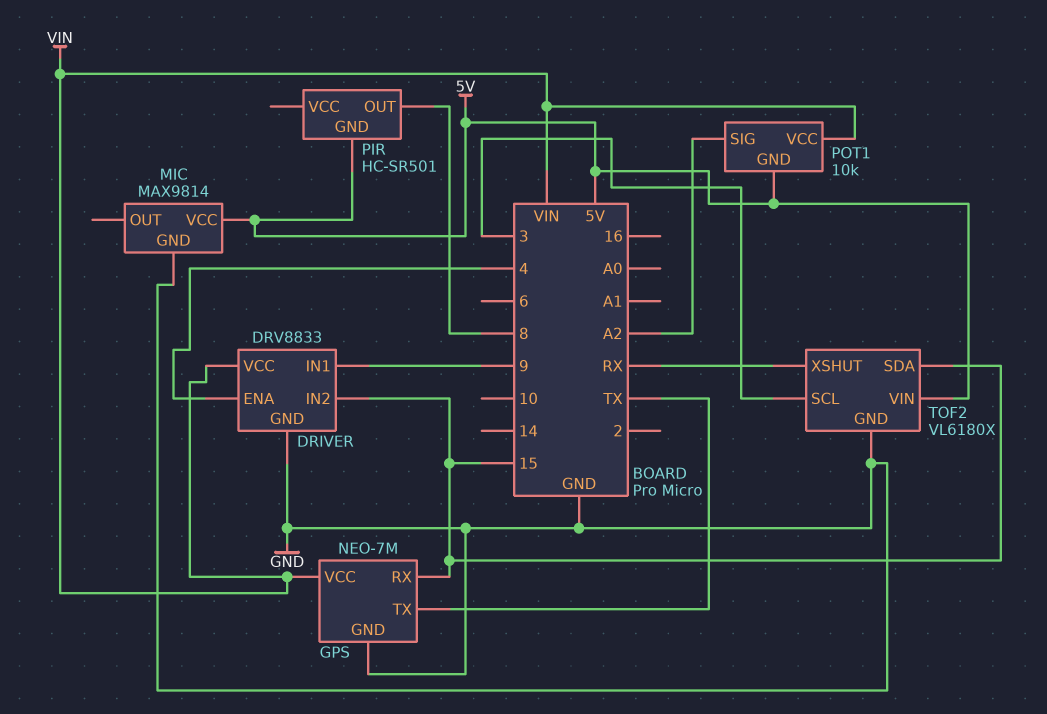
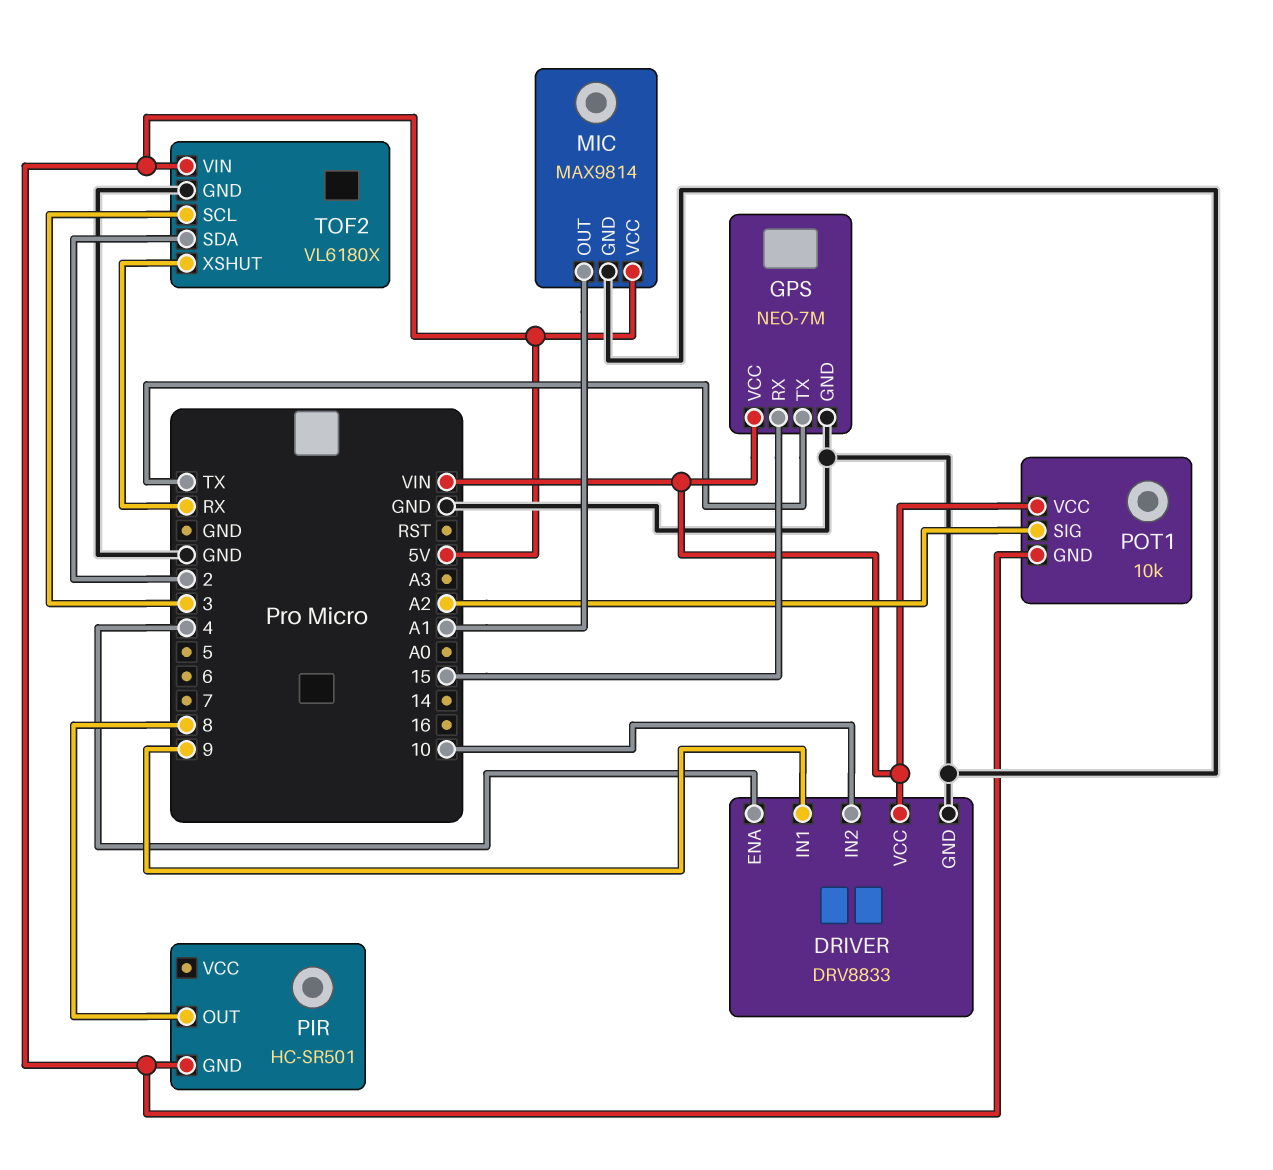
DRIVER pin IN2: 15 -> 10
MIC pin OUT: none -> A1
TOF2 pin SDA: 15 -> 2

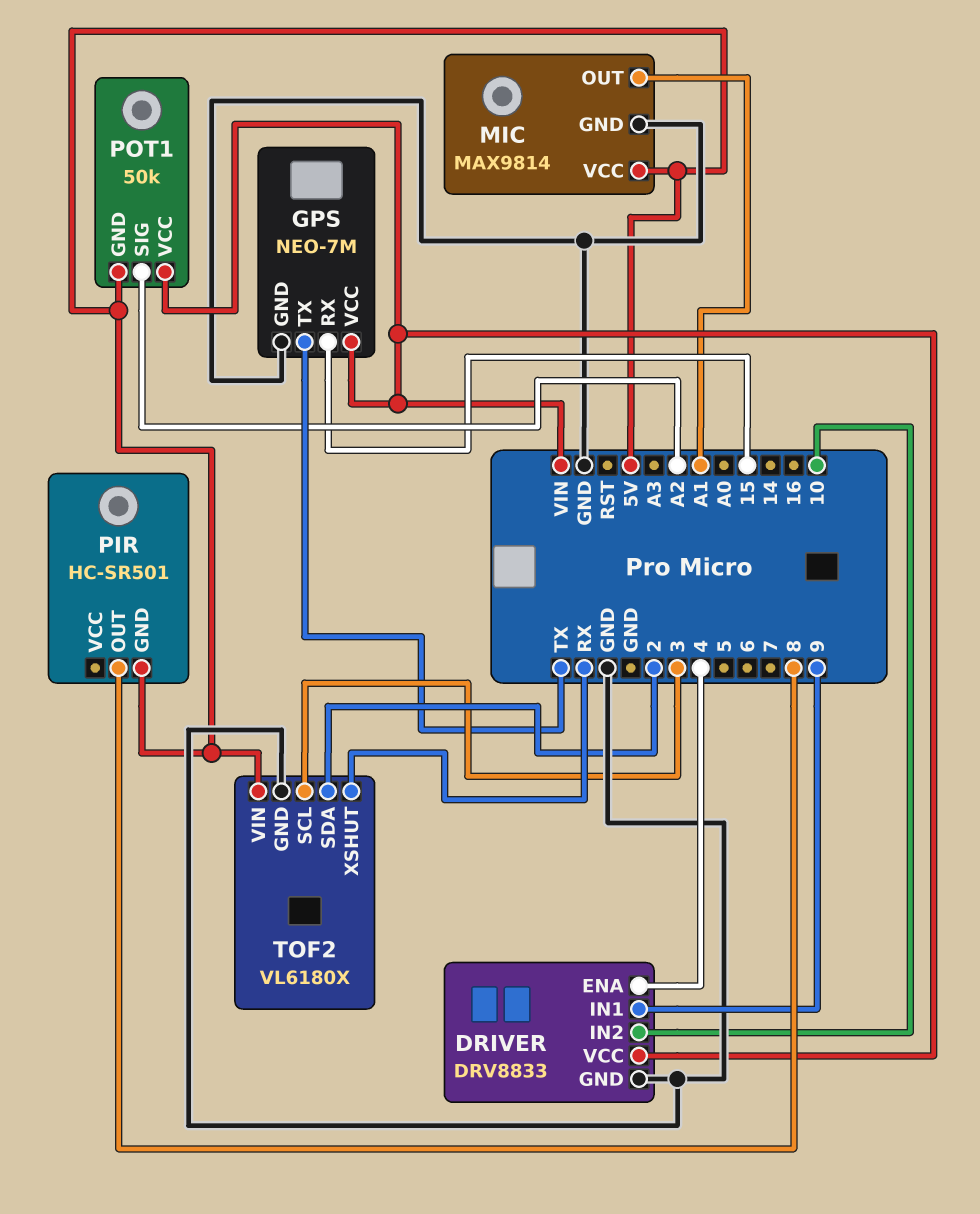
POT1: 10k -> 50k

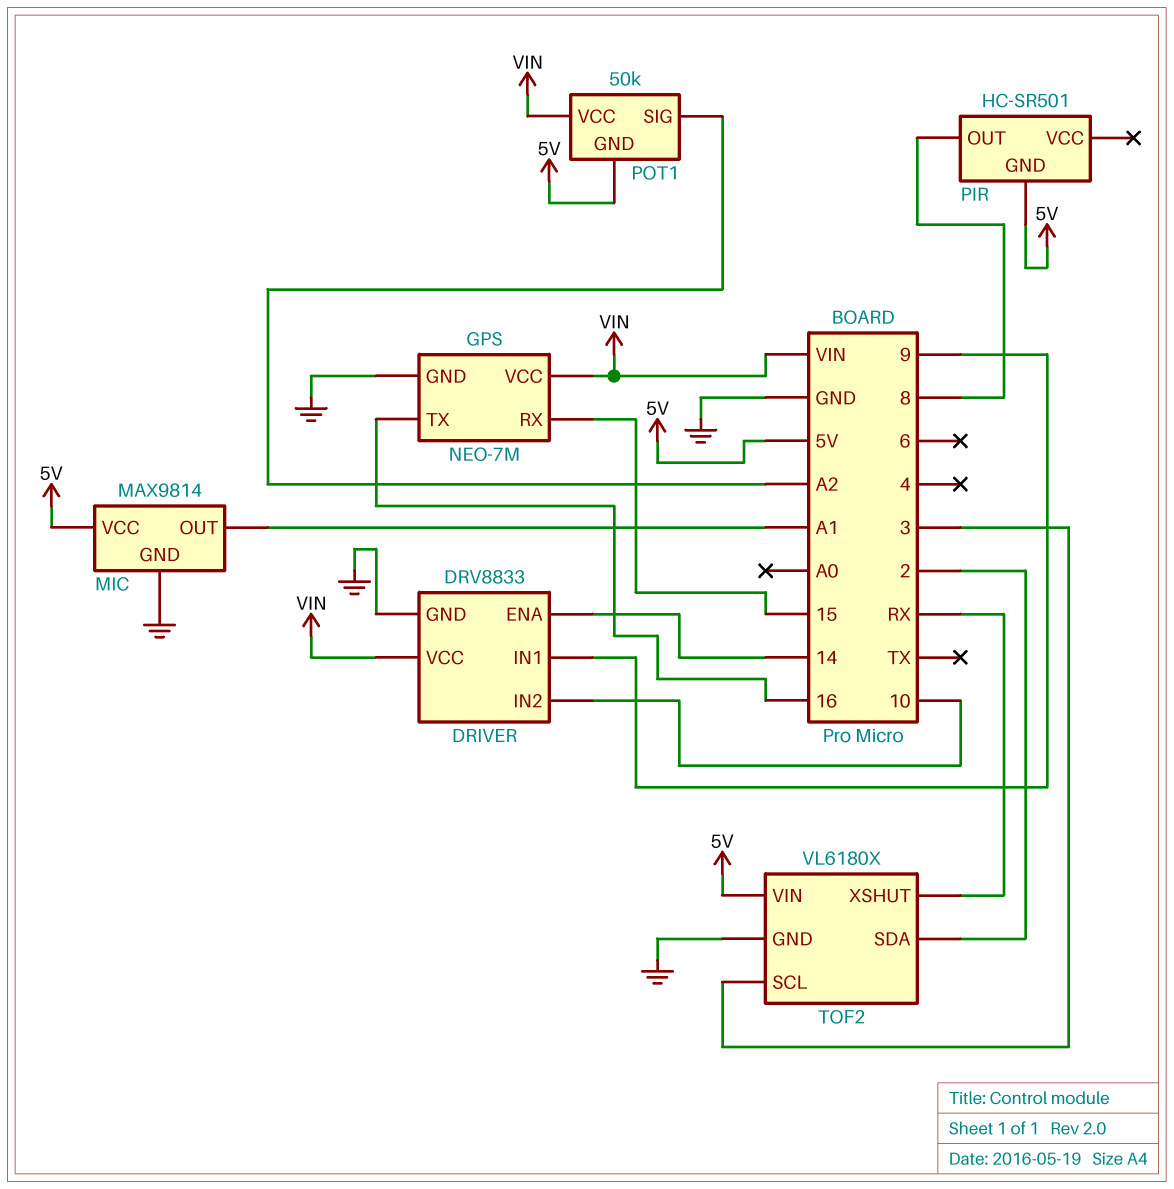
DRIVER pin ENA: 4 -> 14
GPS pin TX: TX -> 16

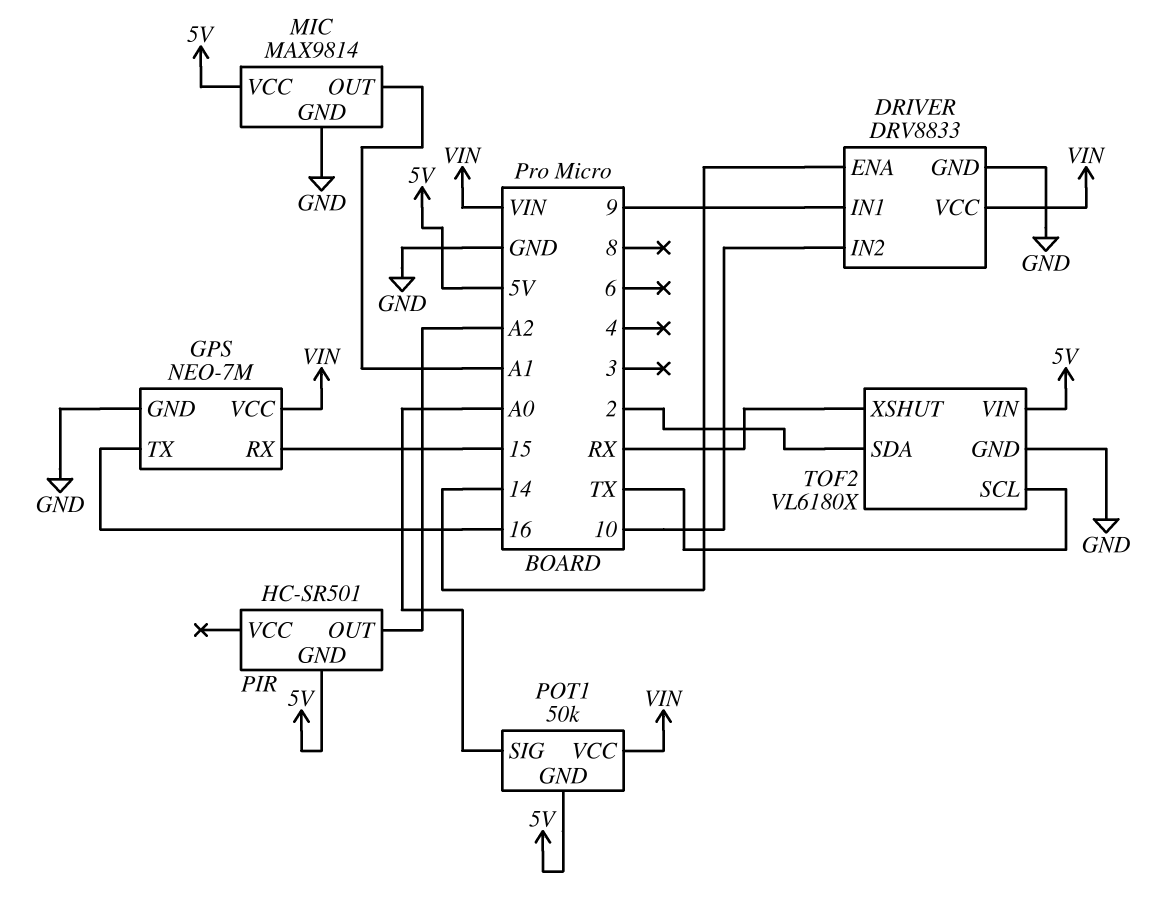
PIR pin OUT: 8 -> A2
POT1 pin SIG: A2 -> A0
TOF2 pin SCL: 3 -> TX

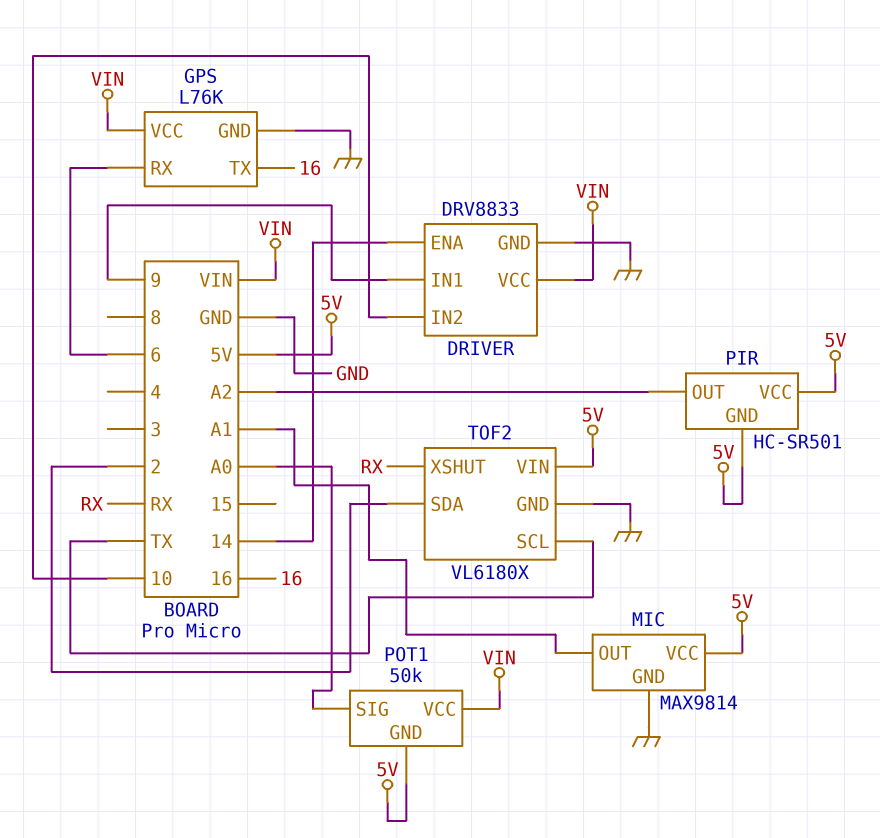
GPS: NEO-7M -> L76K
GPS pin RX: 15 -> 6
PIR pin VCC: none -> 5V

